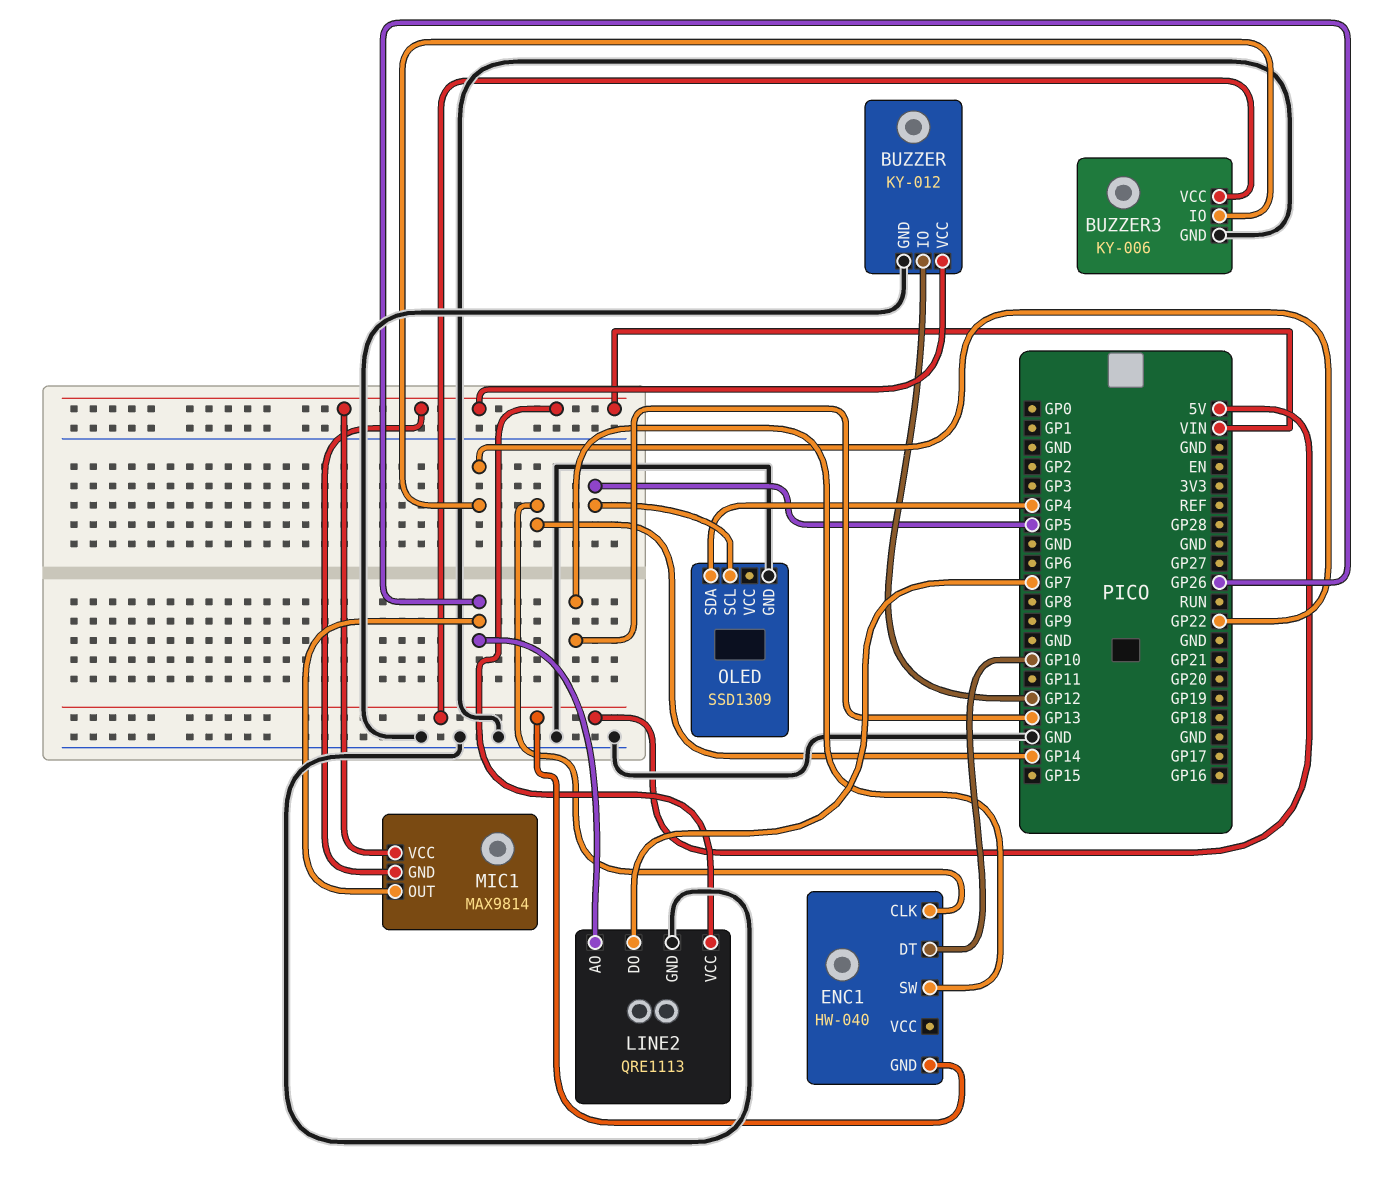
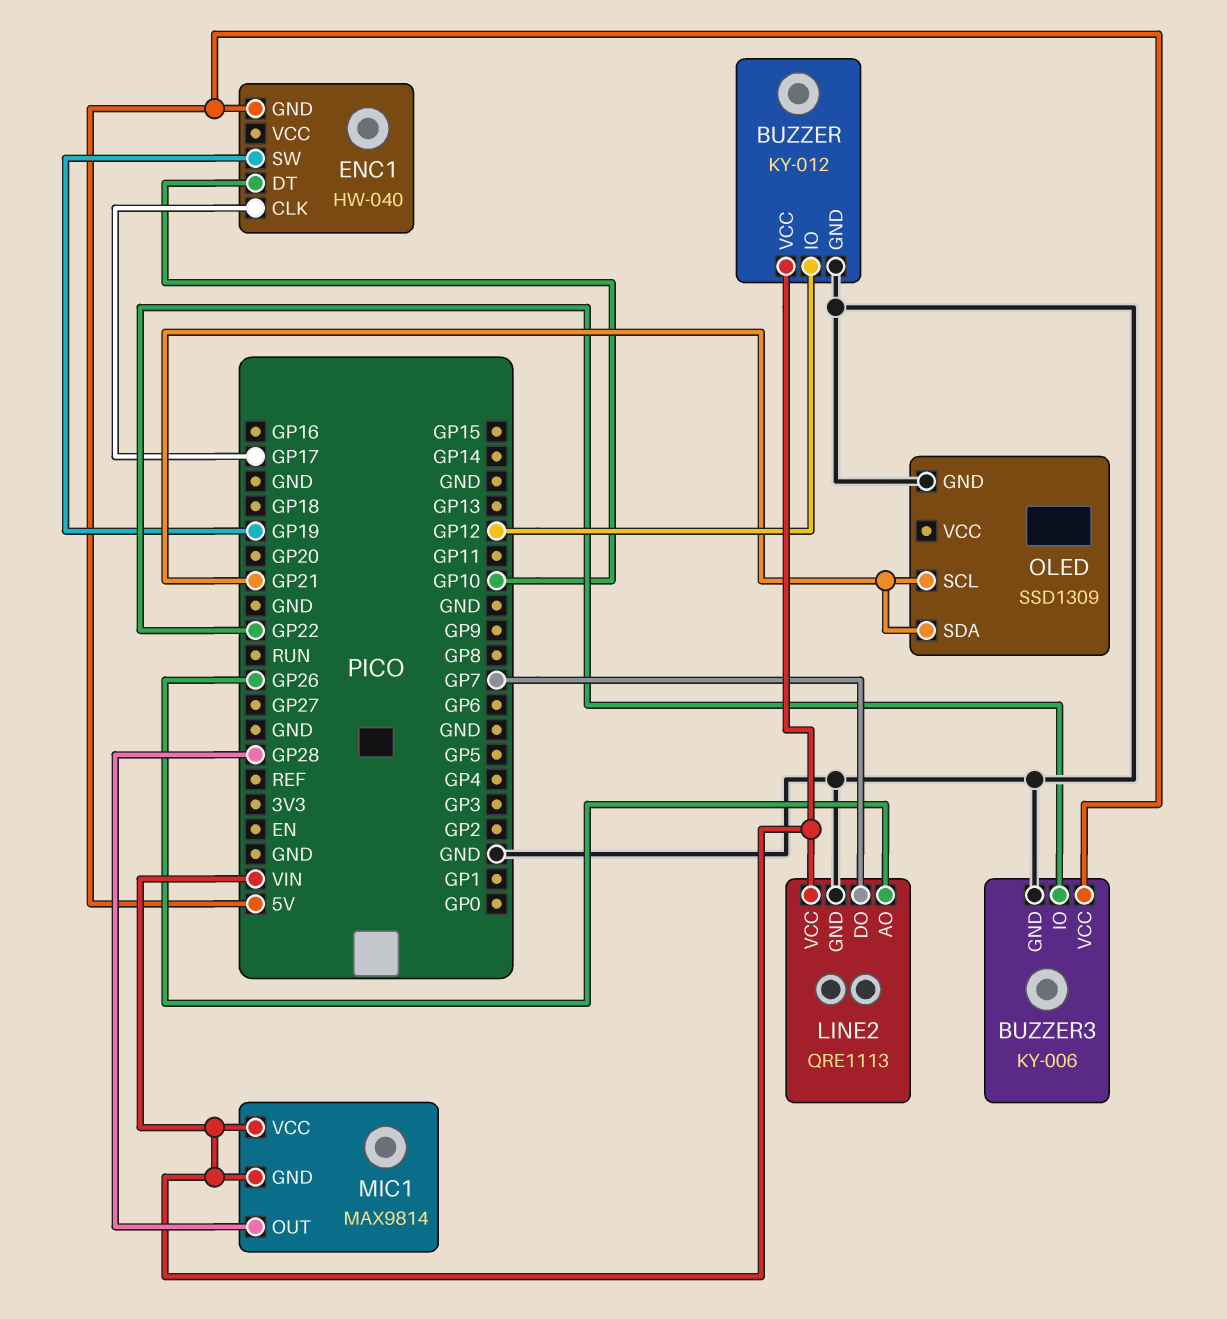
ENC1 pin CLK: GP14 -> GP17
ENC1 pin SW: GP13 -> GP19
MIC1 pin OUT: GP26 -> GP28
OLED pin SCL: GP5 -> GP21
OLED pin SDA: GP4 -> GP21

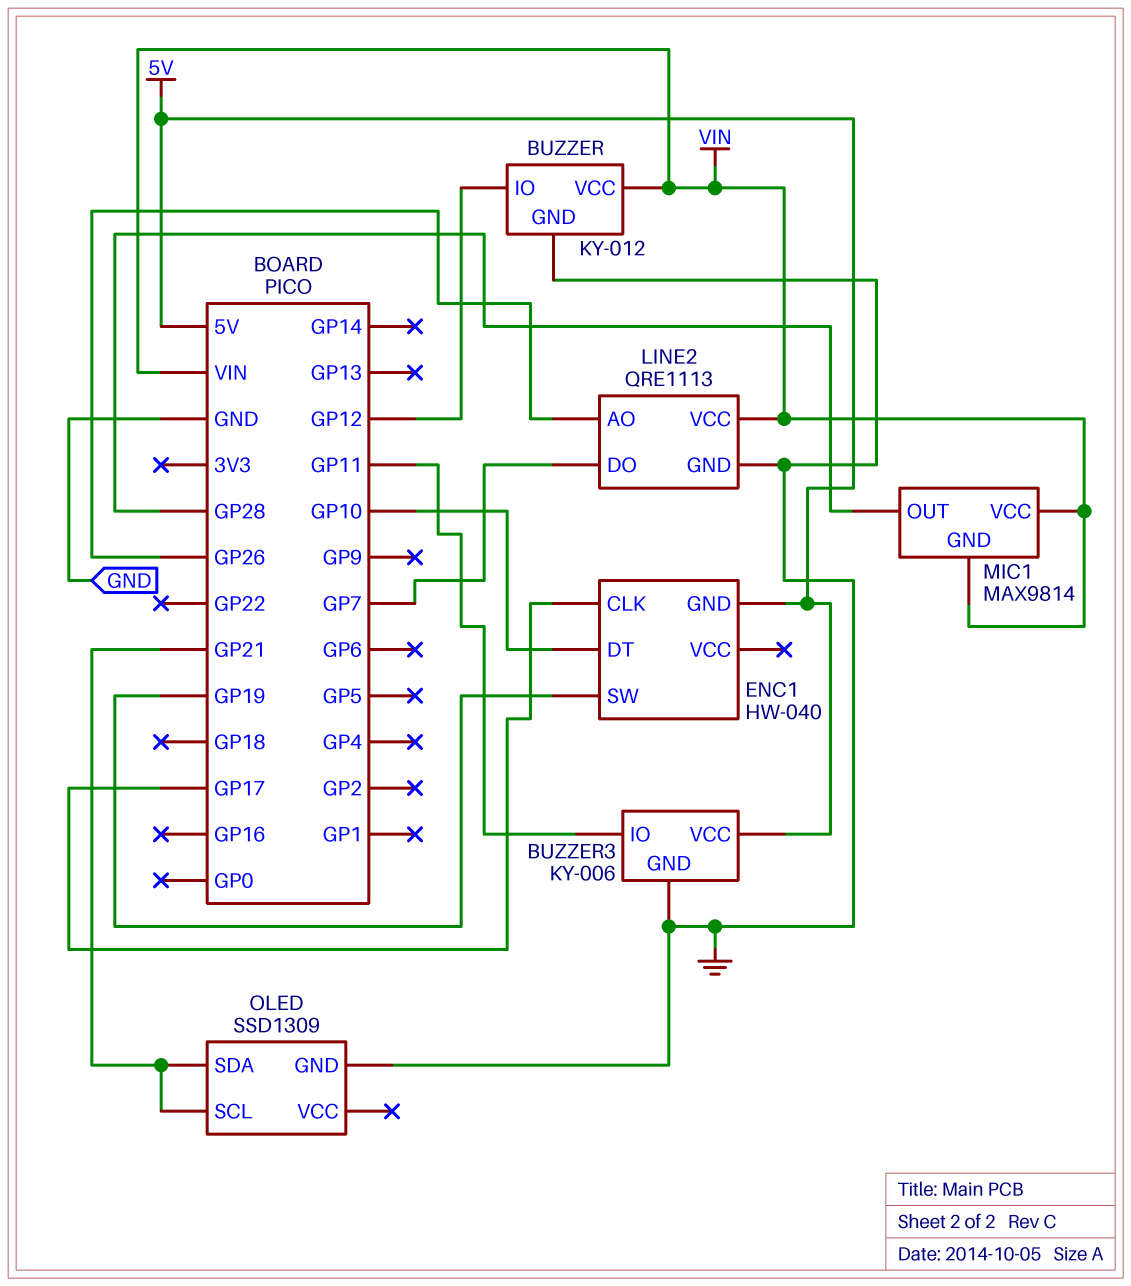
BUZZER3 pin IO: GP22 -> GP11

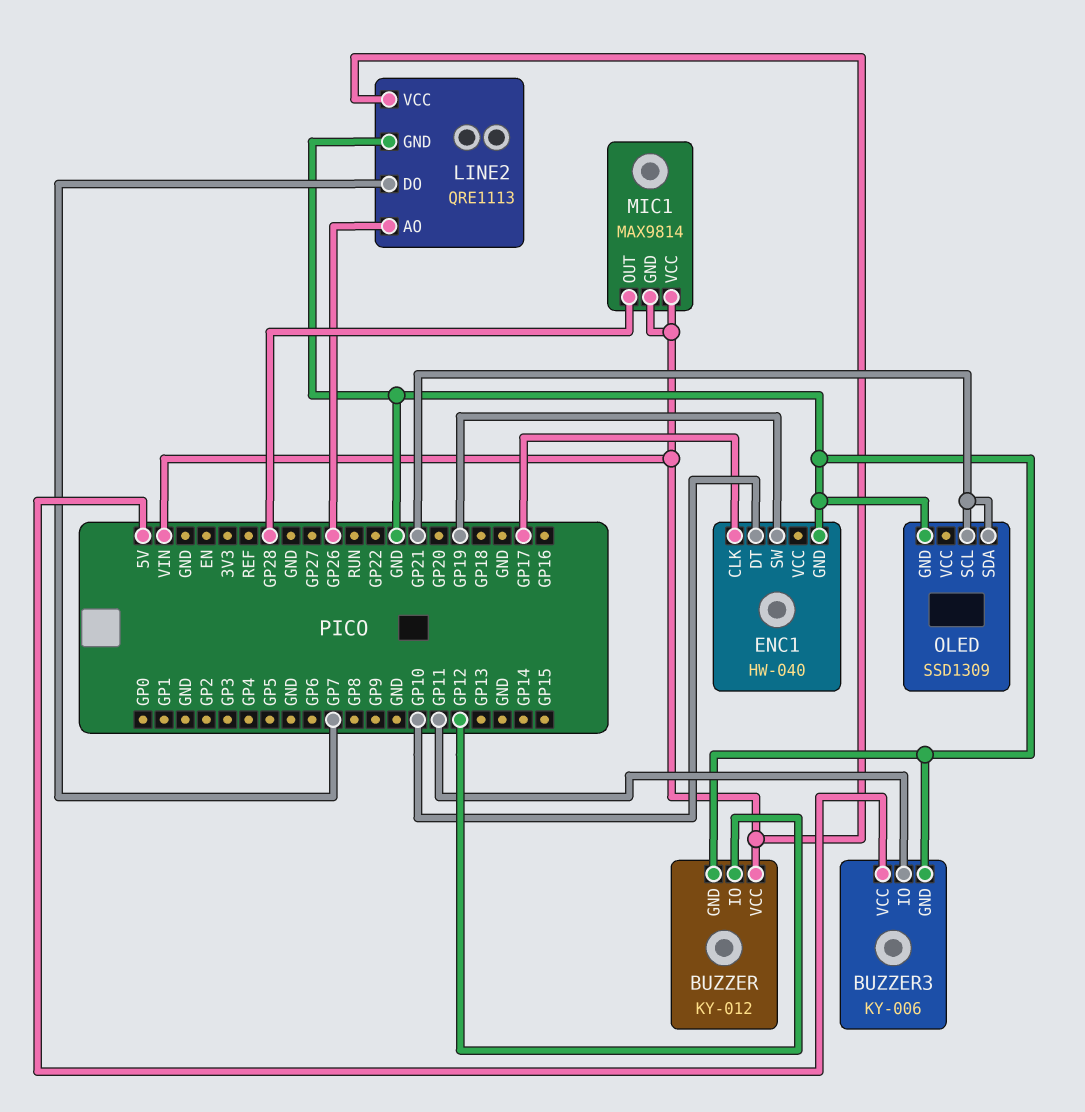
ENC1 pin GND: 5V -> GND

